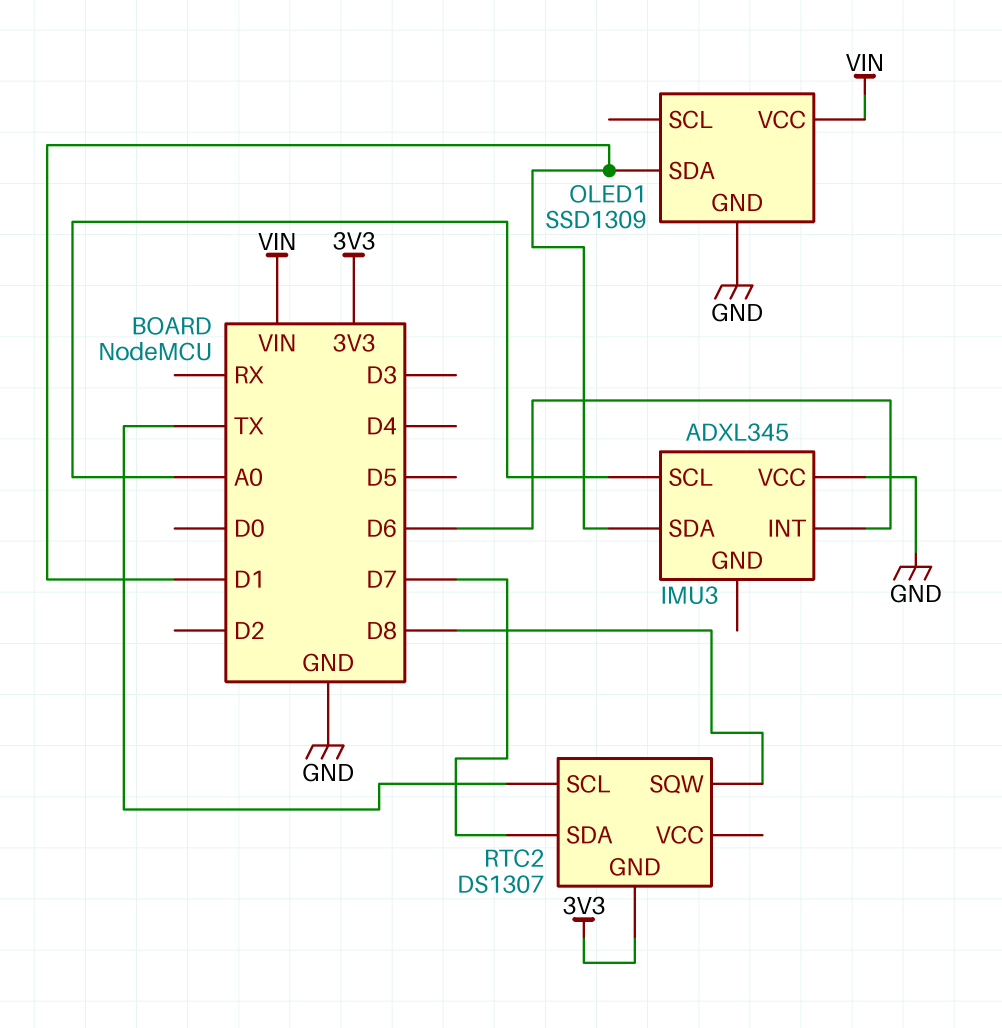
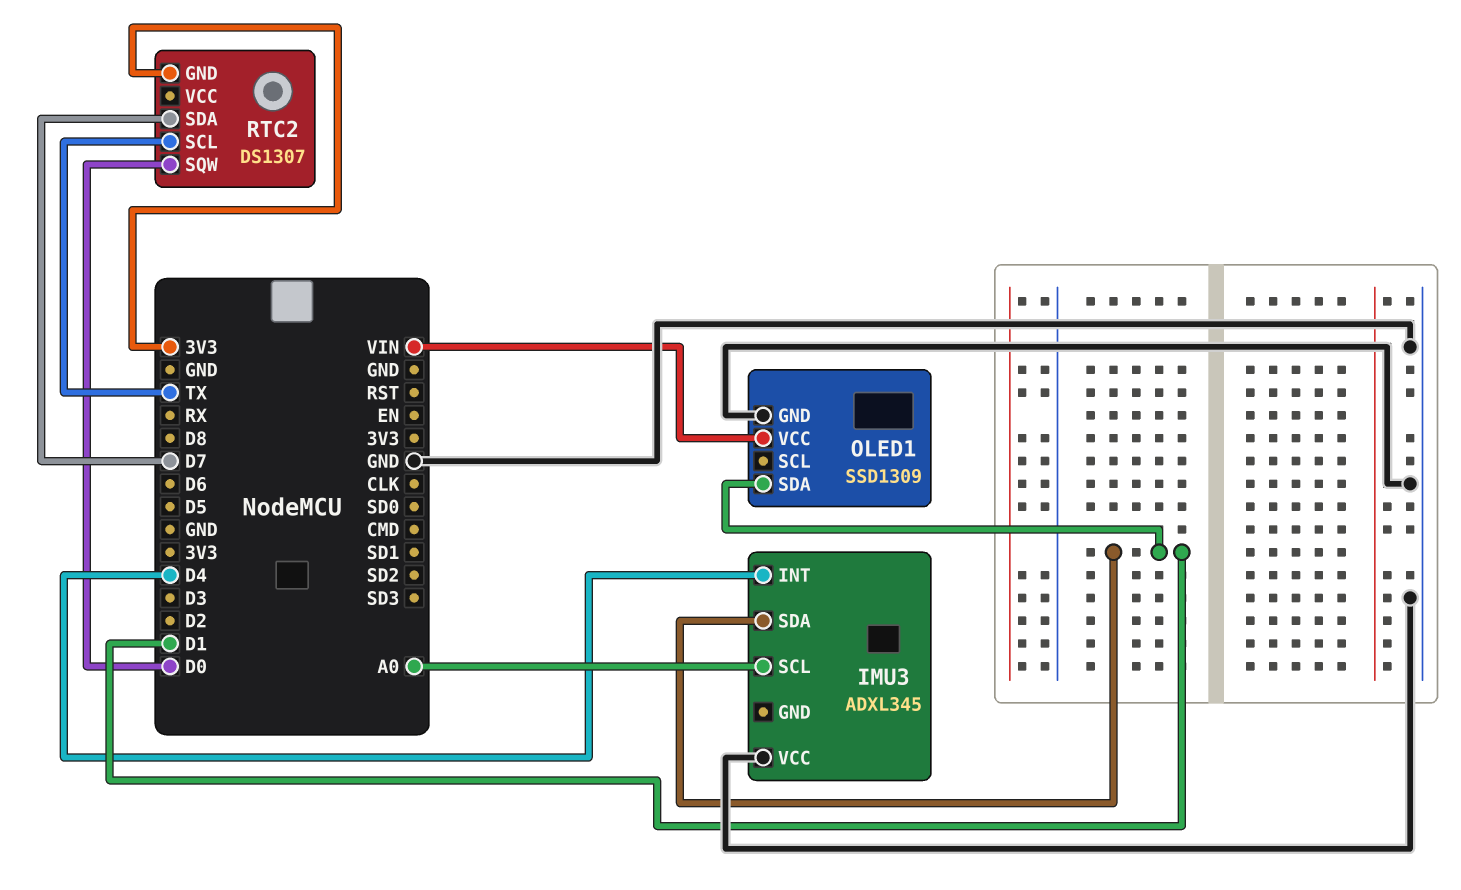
IMU3 pin INT: D6 -> D4
RTC2 pin SQW: D8 -> D0

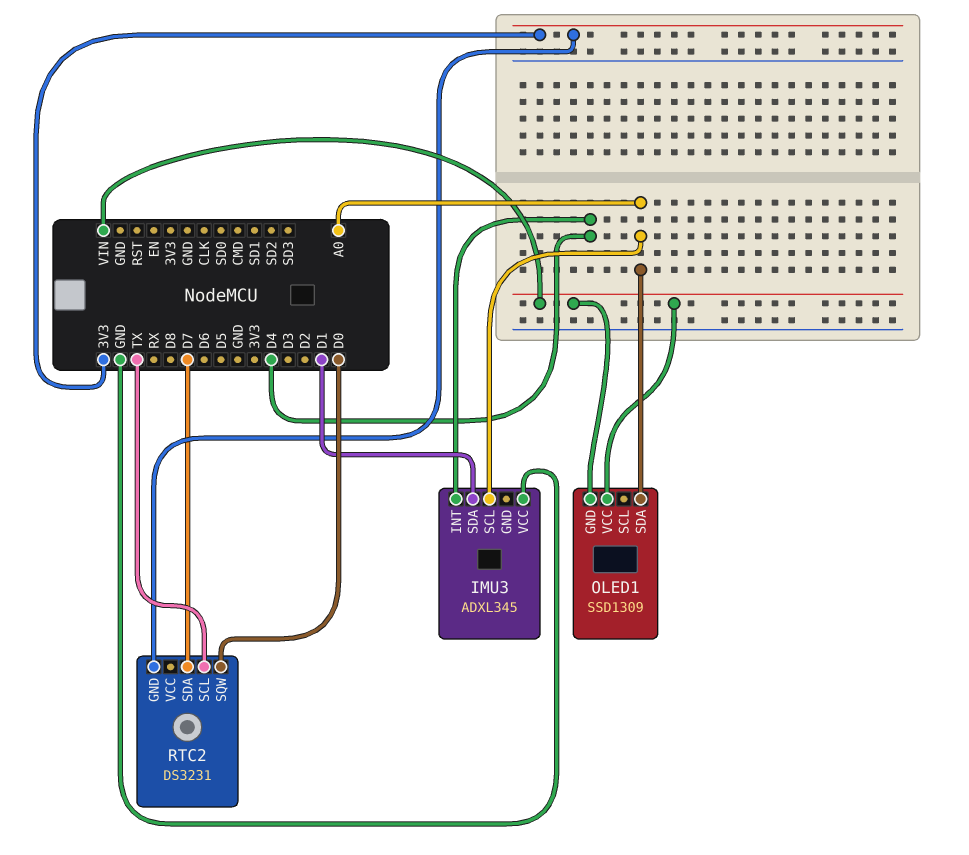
OLED1 pin GND: GND -> VIN
OLED1 pin SDA: D1 -> A0
RTC2: DS1307 -> DS3231

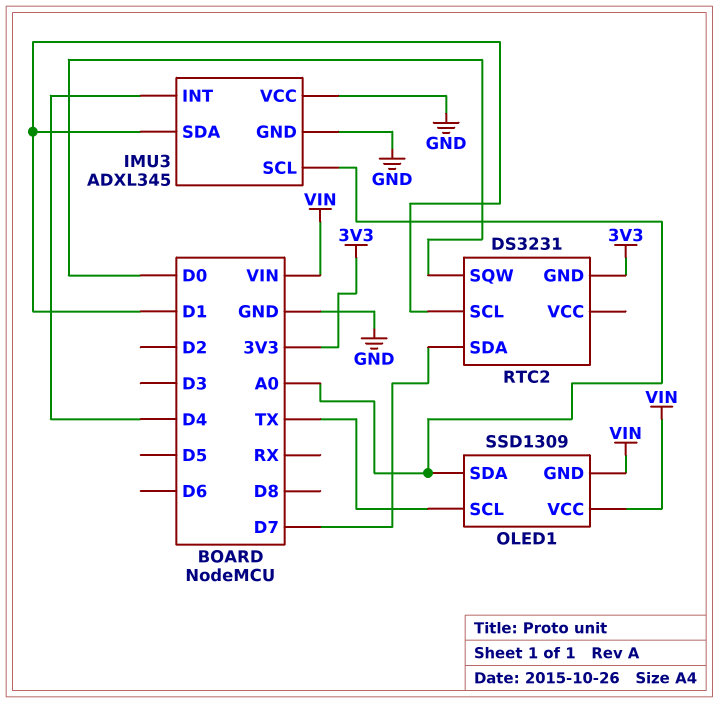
IMU3 pin GND: none -> GND
OLED1 pin SCL: none -> TX
RTC2 pin SCL: TX -> D1

